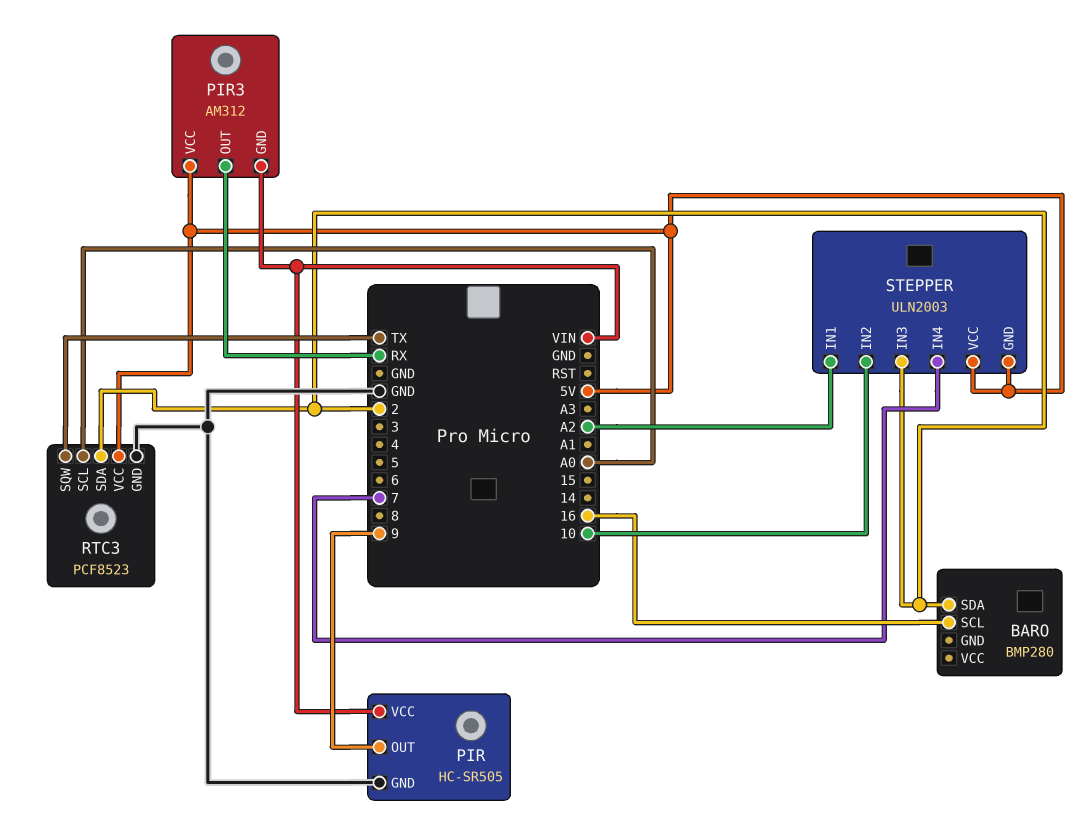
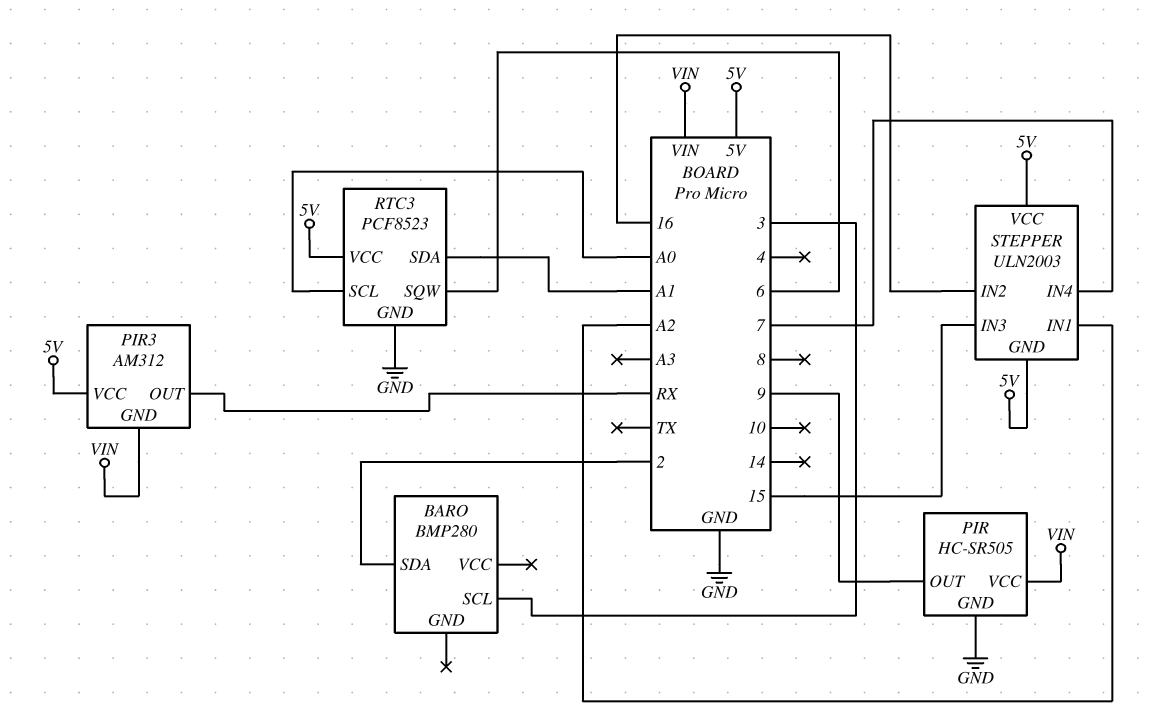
BARO pin SCL: 16 -> 3
RTC3 pin SDA: 2 -> A1
RTC3 pin SQW: TX -> 6
STEPPER pin IN2: 10 -> 16
STEPPER pin IN3: 2 -> 15

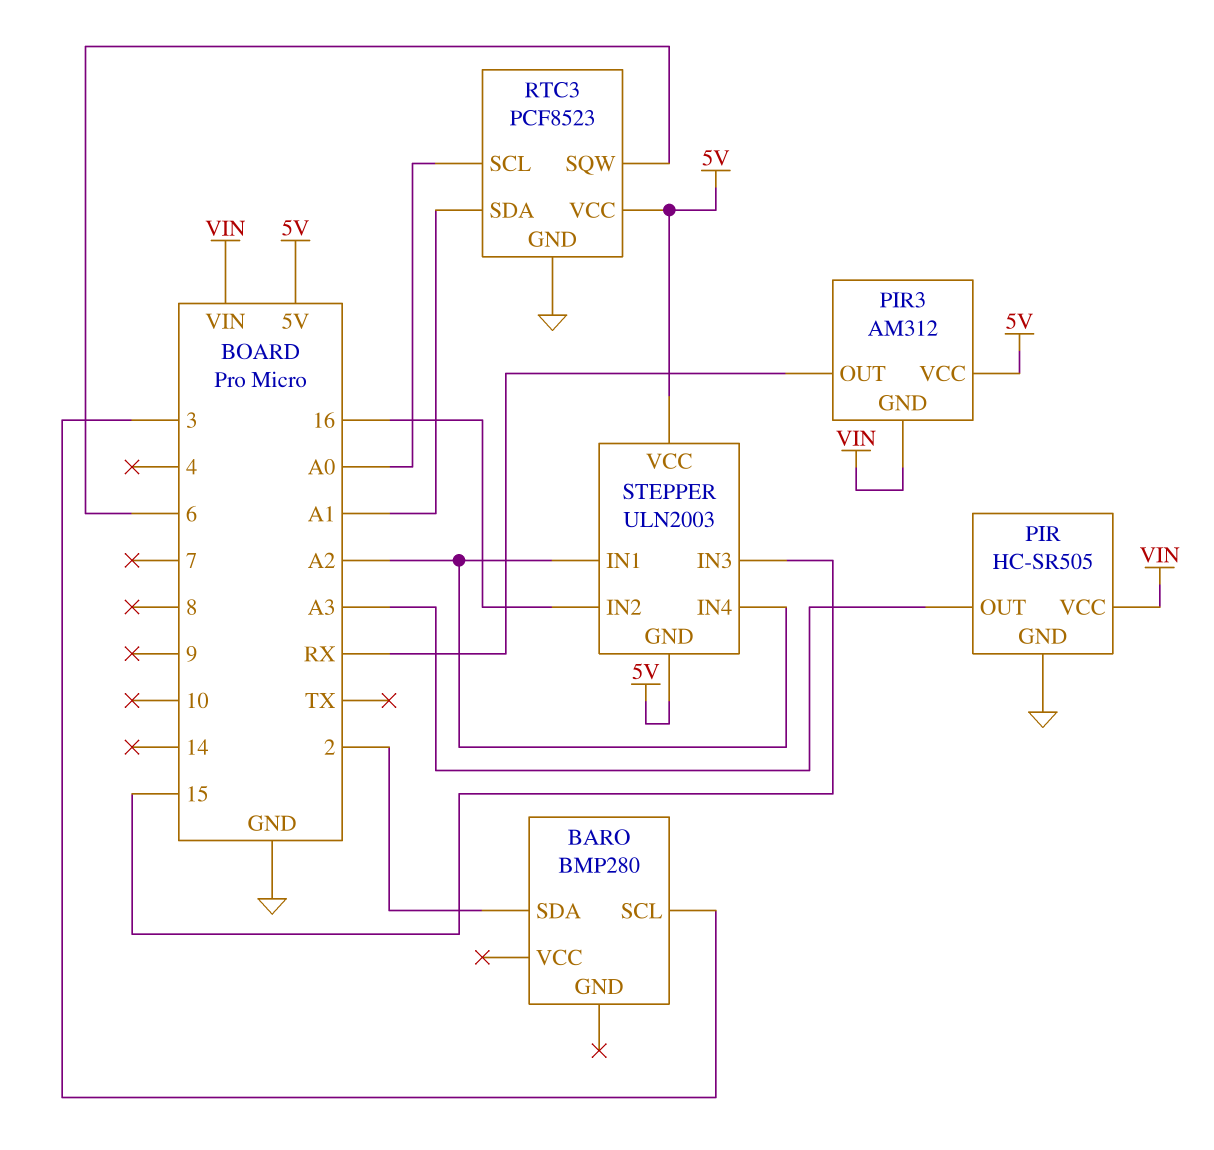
PIR pin OUT: 9 -> A3
STEPPER pin IN4: 7 -> A2

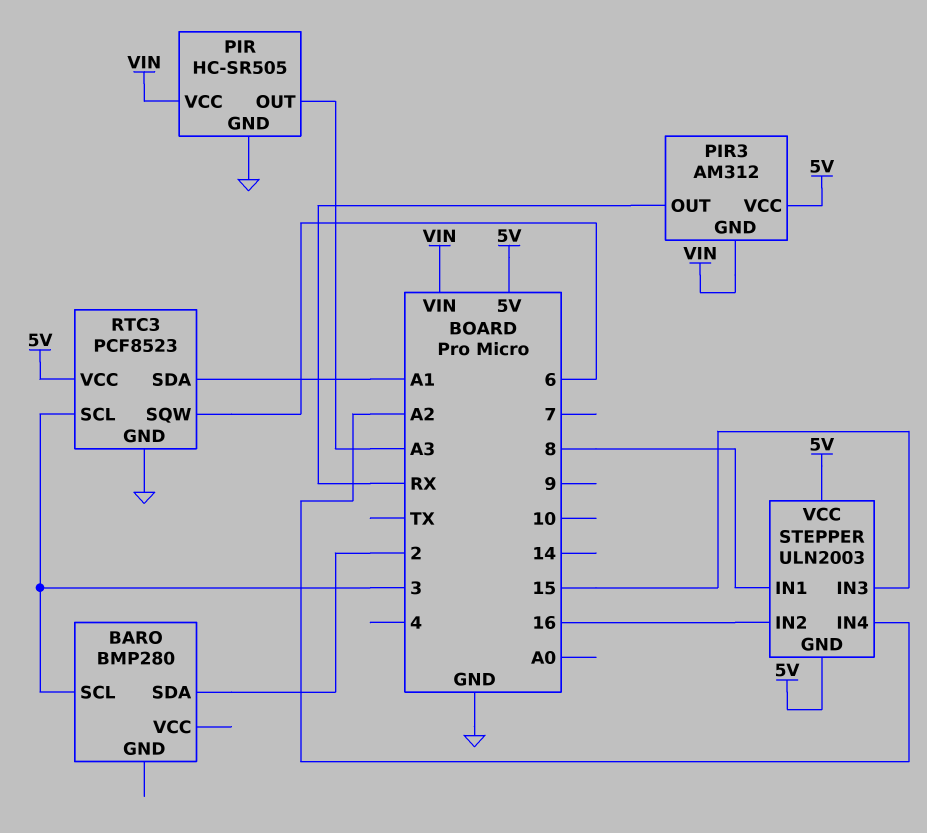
RTC3 pin SCL: A0 -> 3
STEPPER pin IN1: A2 -> 8

